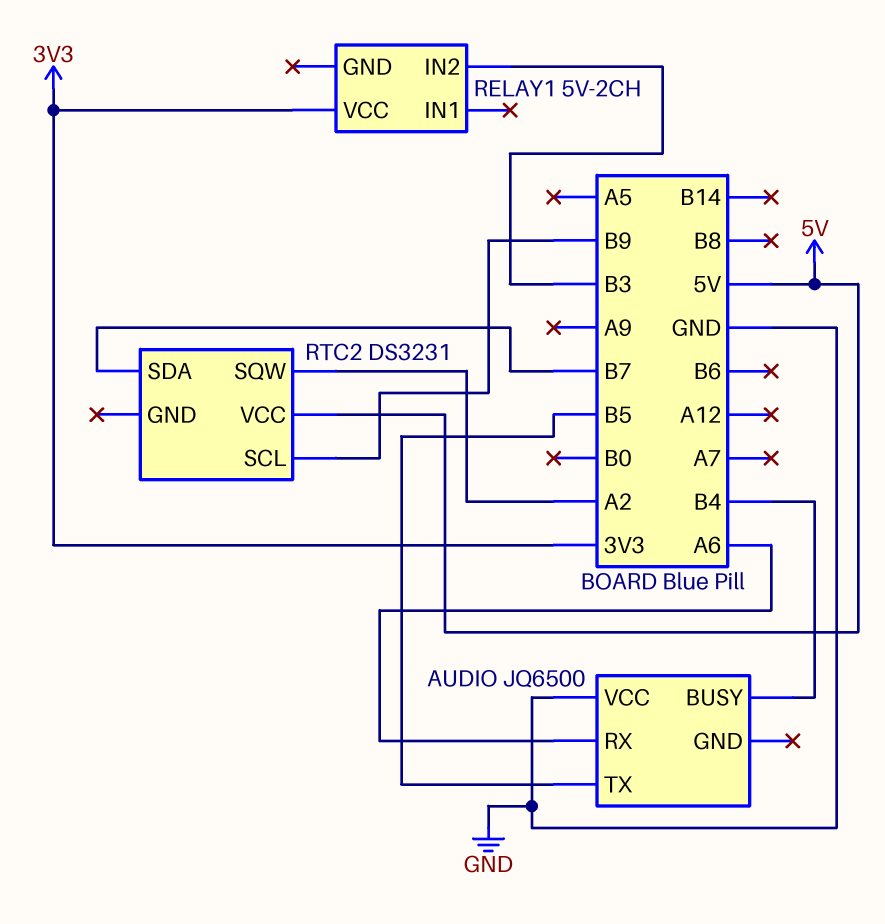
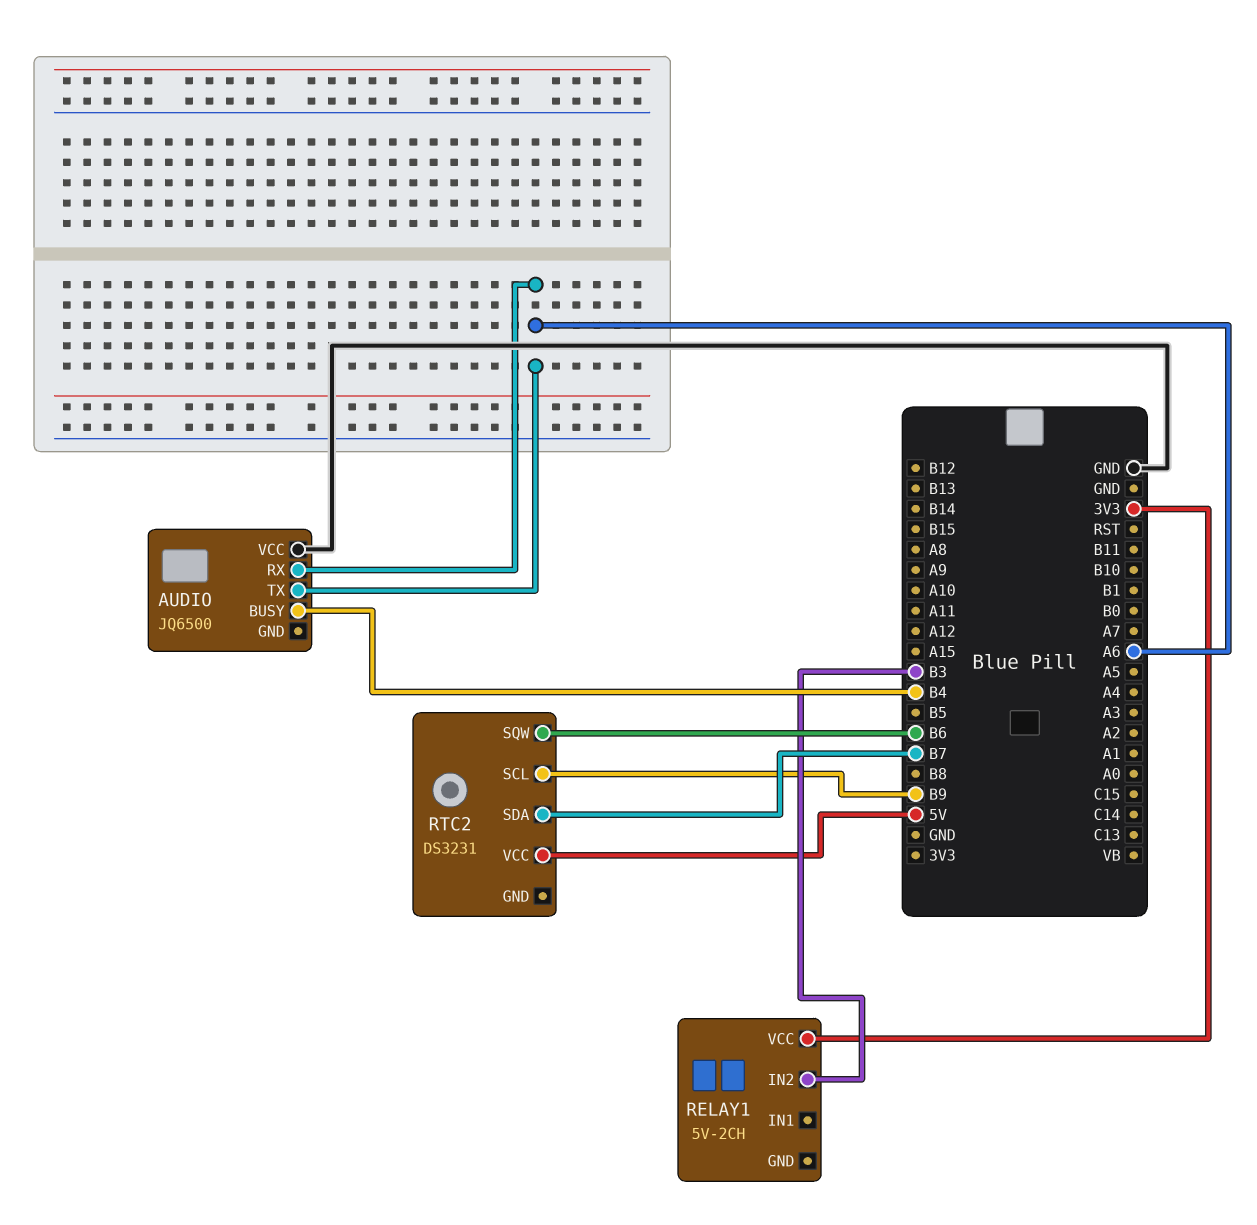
AUDIO pin TX: B5 -> A6
RTC2 pin SQW: A2 -> B6

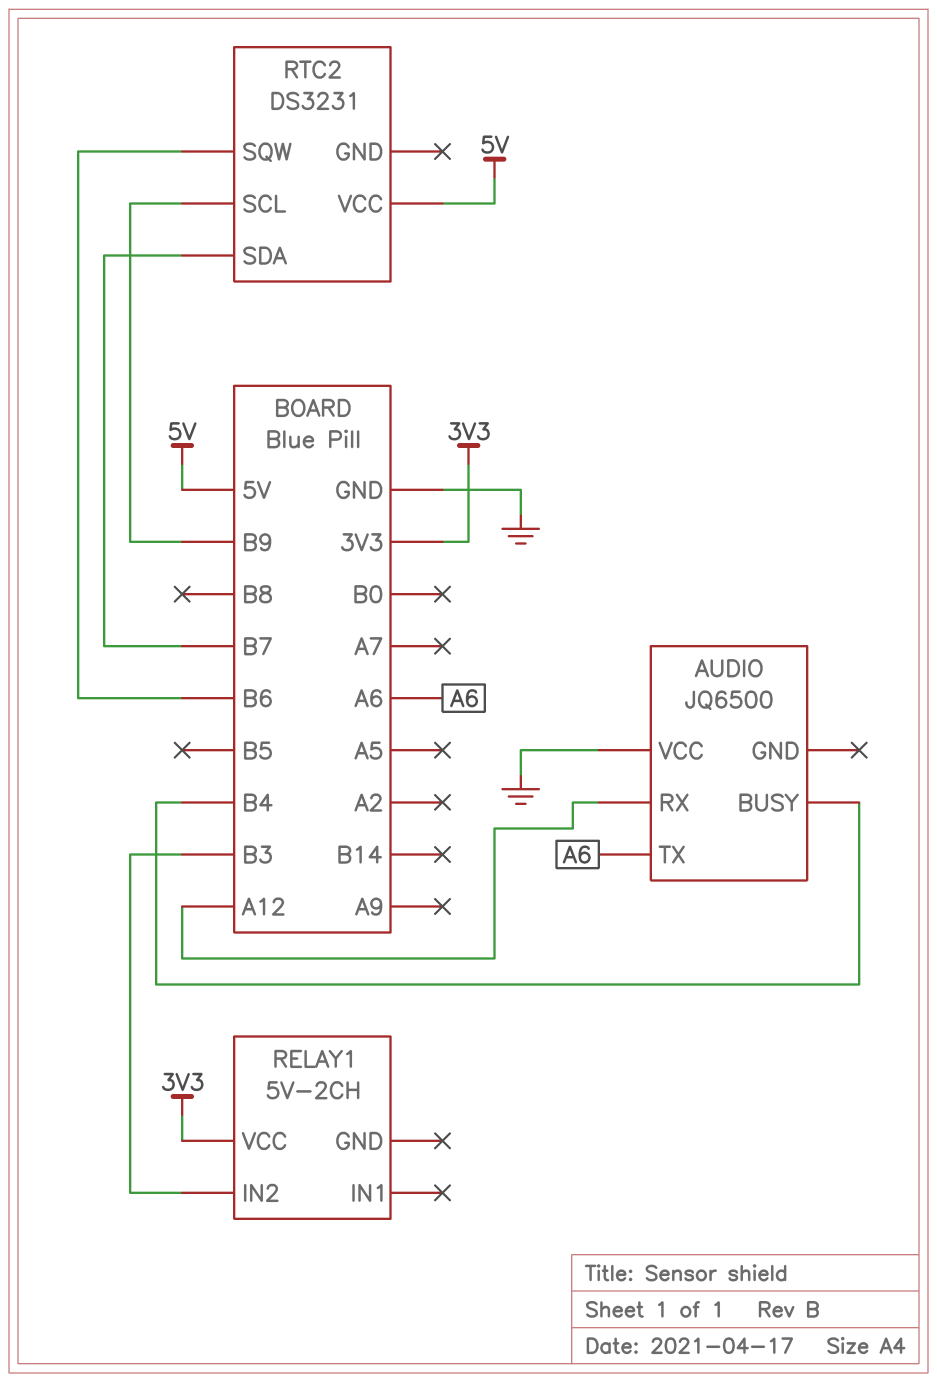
AUDIO pin RX: A6 -> A12

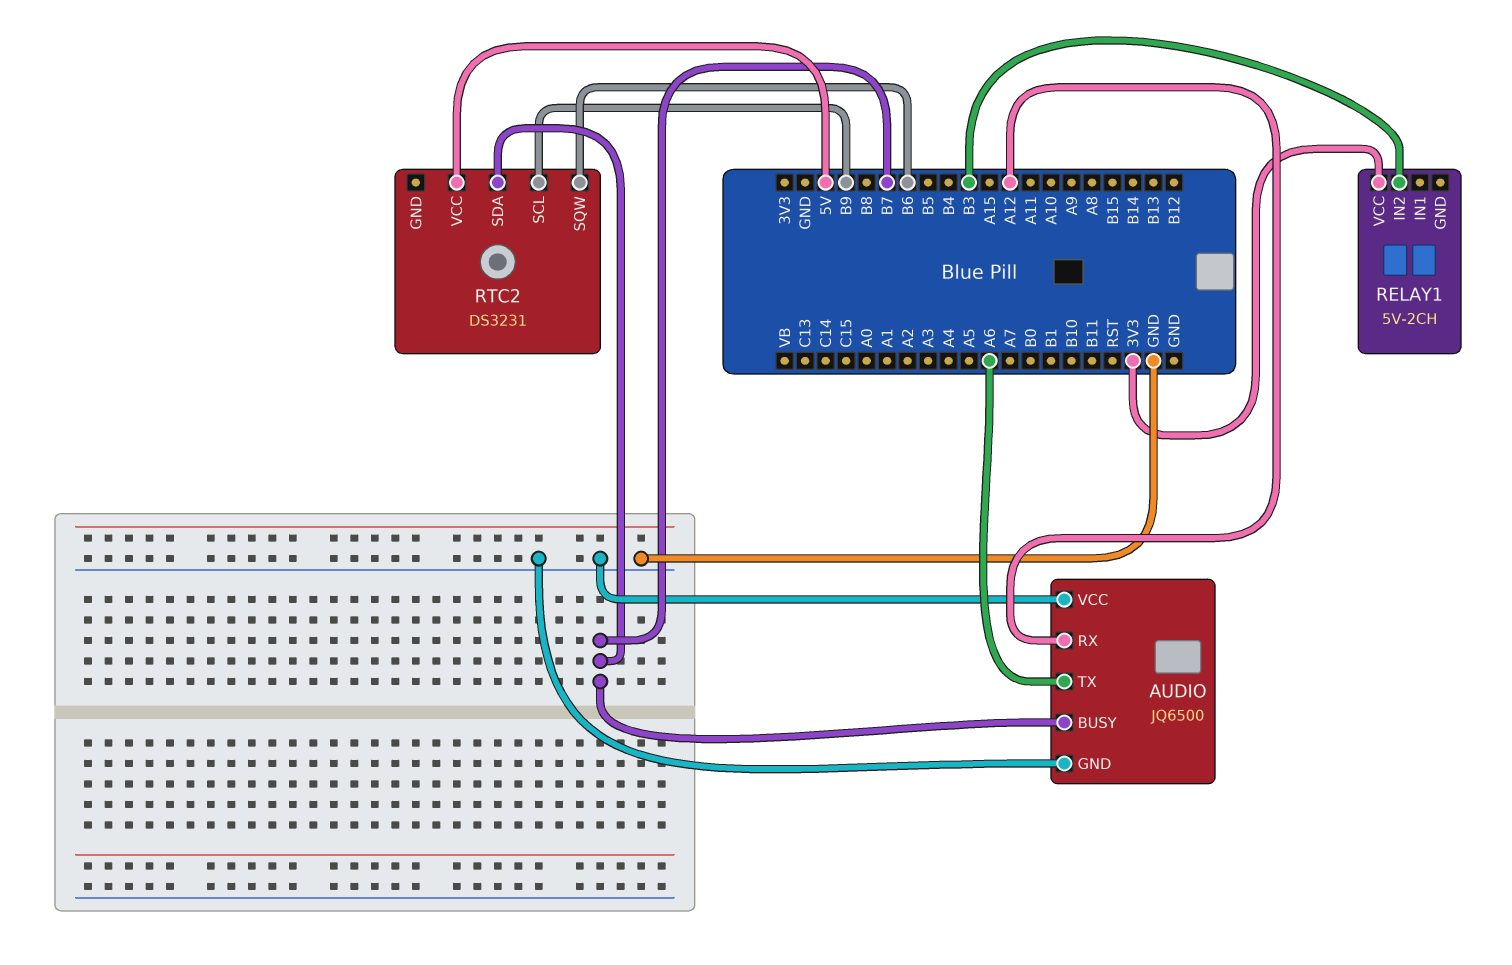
AUDIO pin BUSY: B4 -> B7
AUDIO pin GND: none -> GND

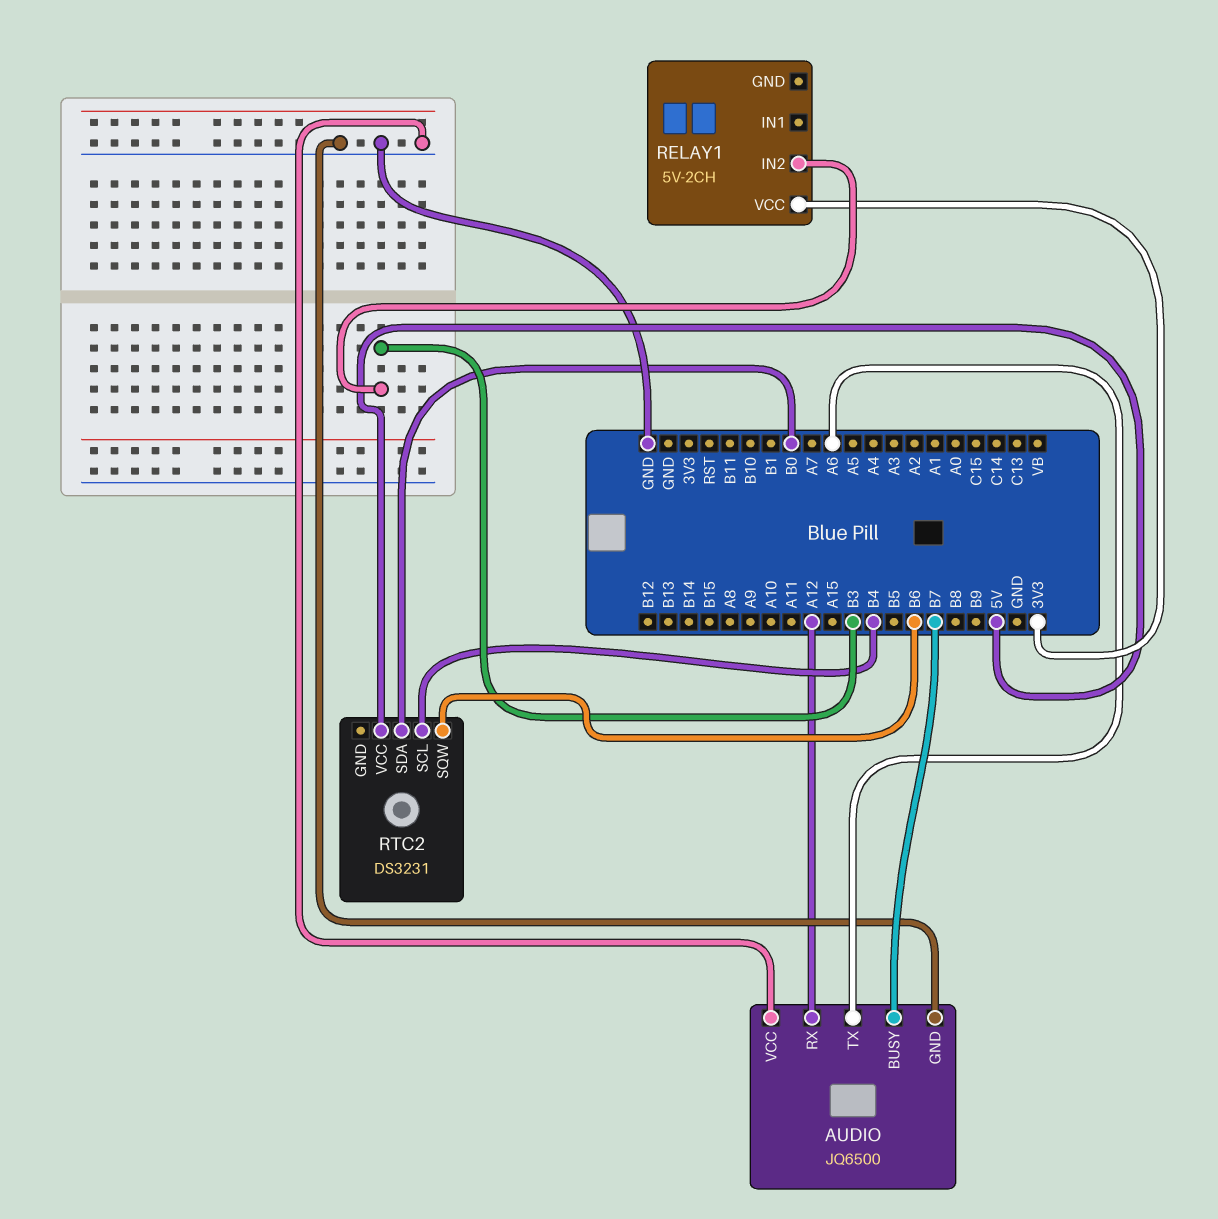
RTC2 pin SCL: B9 -> B4
RTC2 pin SDA: B7 -> B0

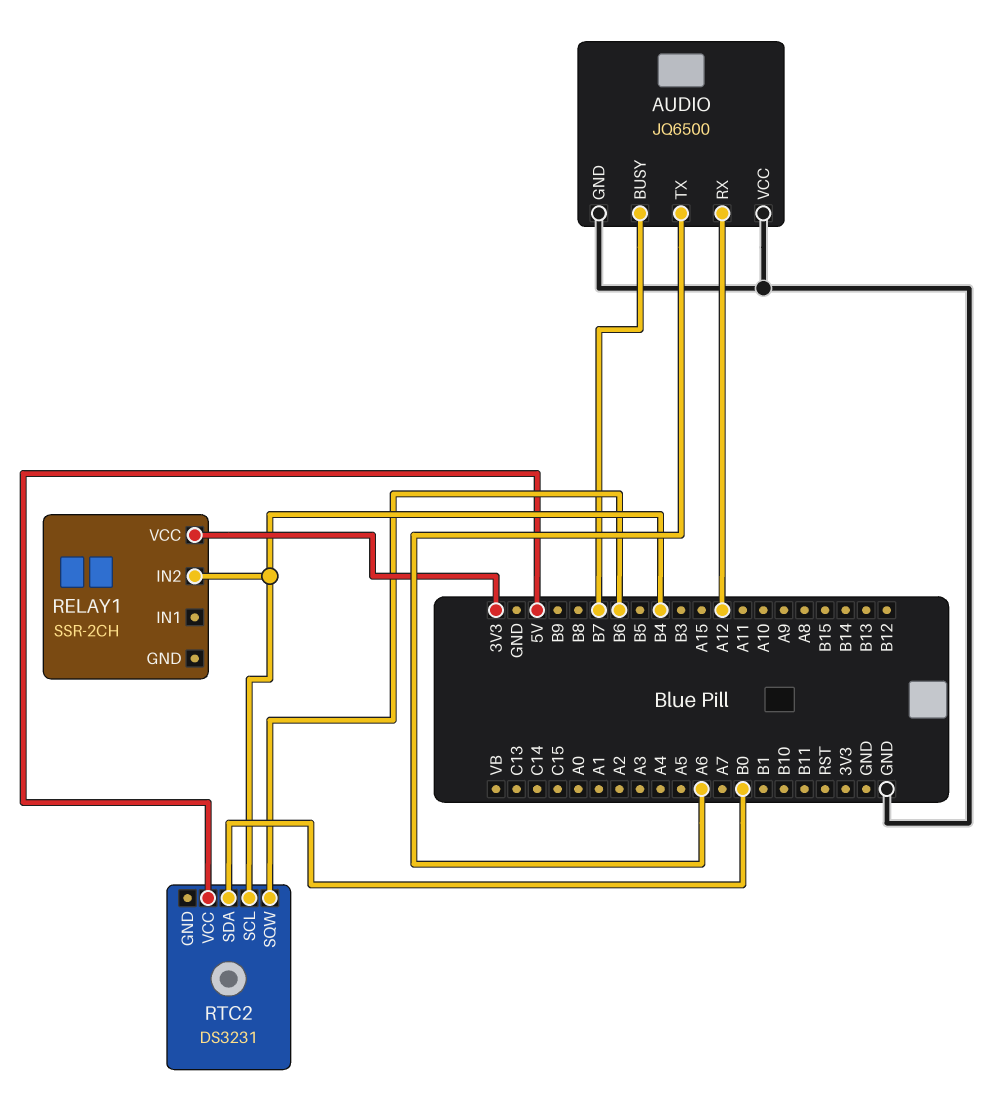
RELAY1: 5V-2CH -> SSR-2CH
RELAY1 pin IN2: B3 -> B4

